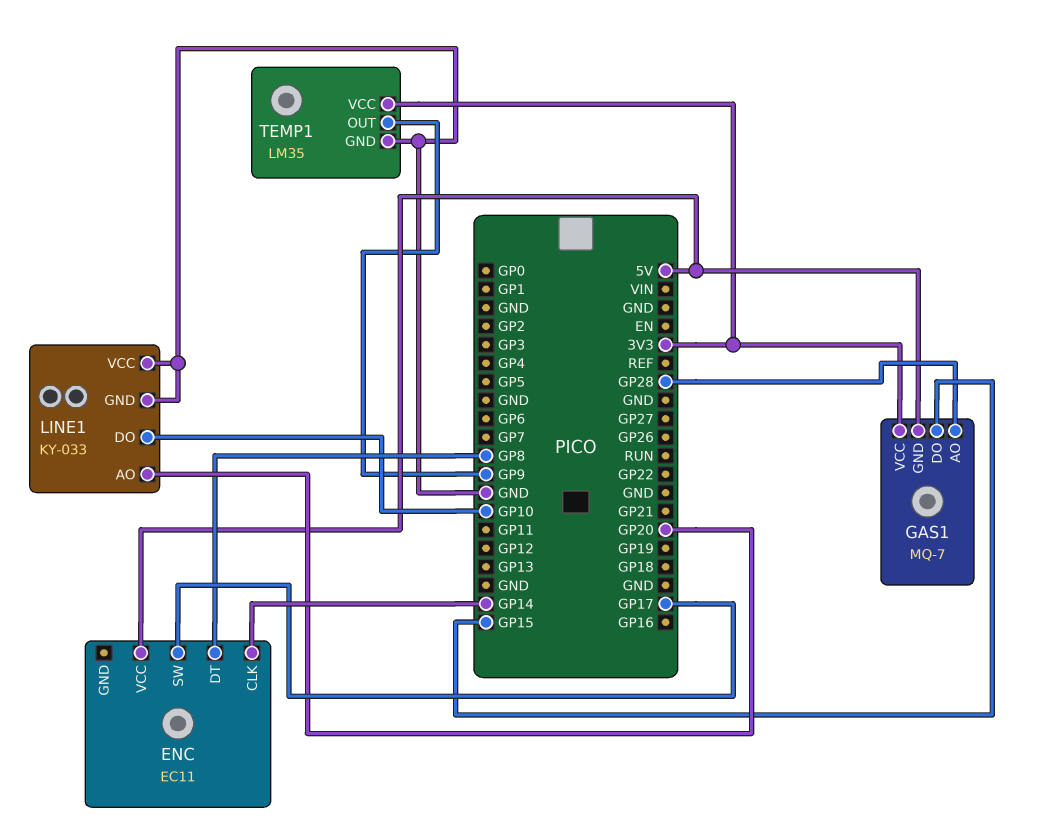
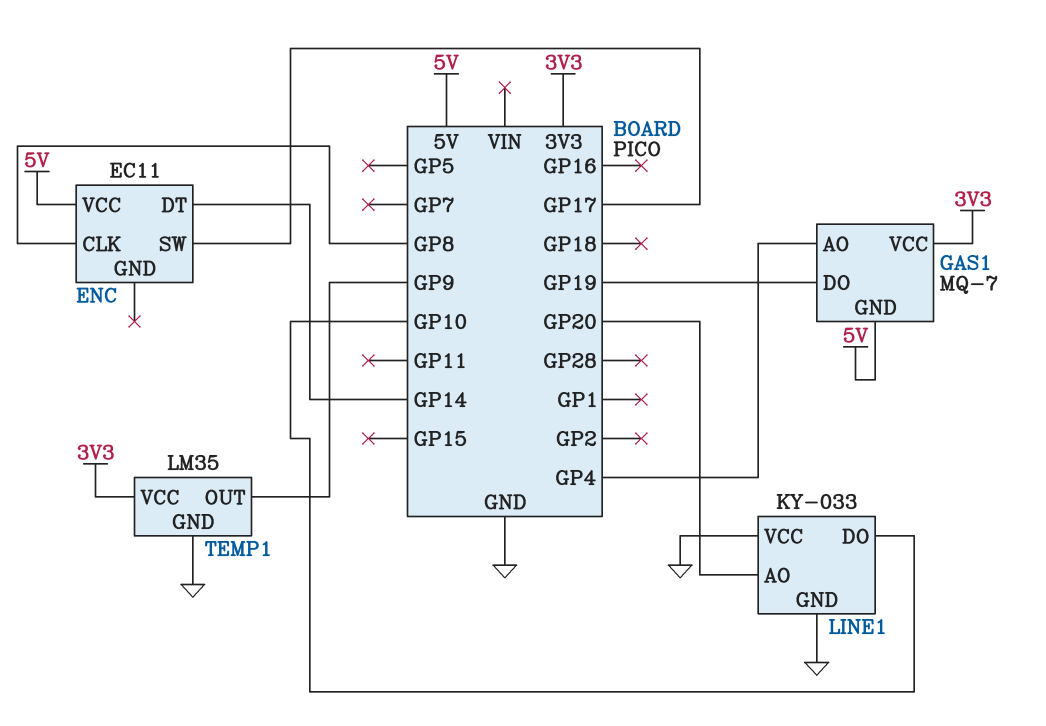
ENC pin CLK: GP14 -> GP8
ENC pin DT: GP8 -> GP14
GAS1 pin AO: GP28 -> GP4
GAS1 pin DO: GP15 -> GP19

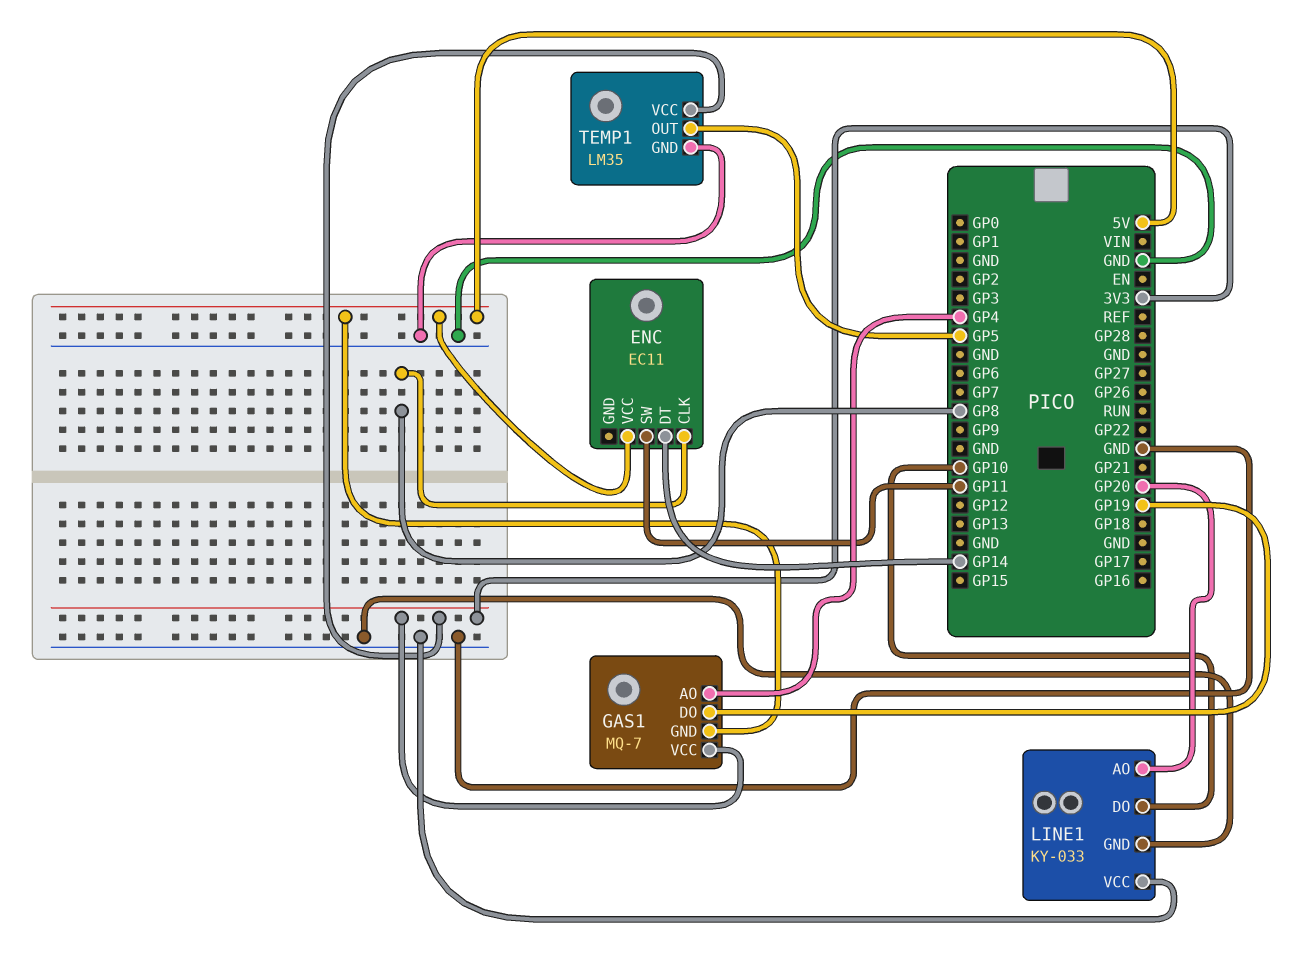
ENC pin SW: GP17 -> GP11
TEMP1 pin OUT: GP9 -> GP5

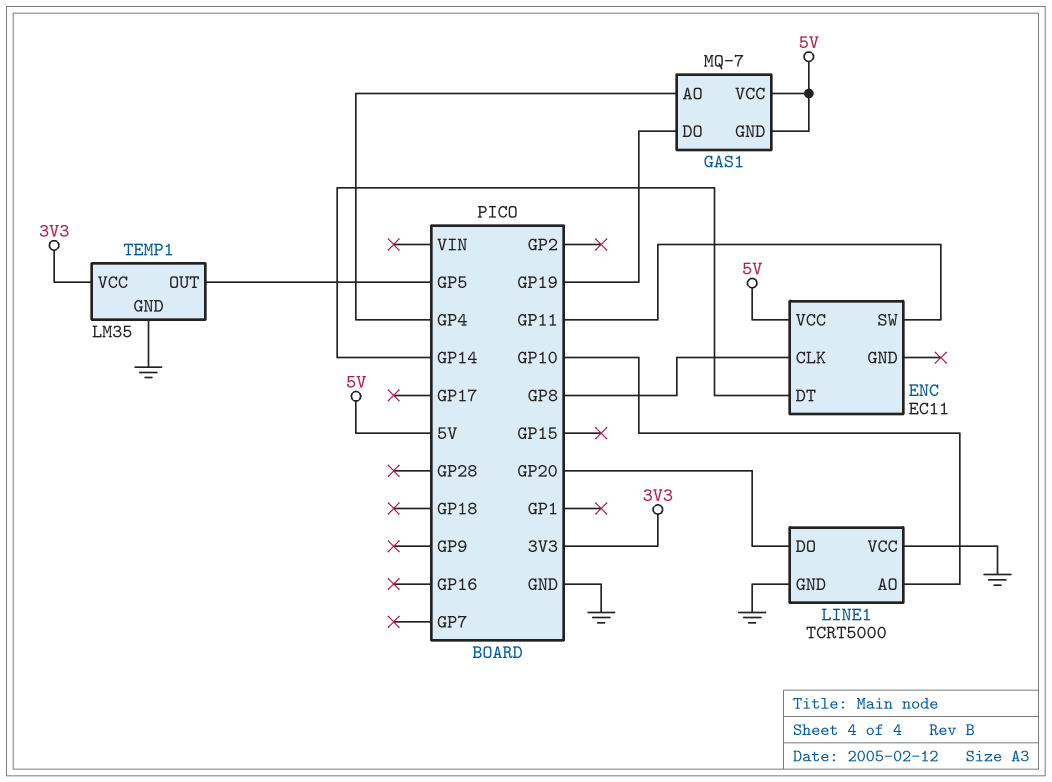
GAS1 pin VCC: 3V3 -> 5V
LINE1: KY-033 -> TCRT5000
LINE1 pin AO: GP20 -> GP10
LINE1 pin DO: GP10 -> GP20

